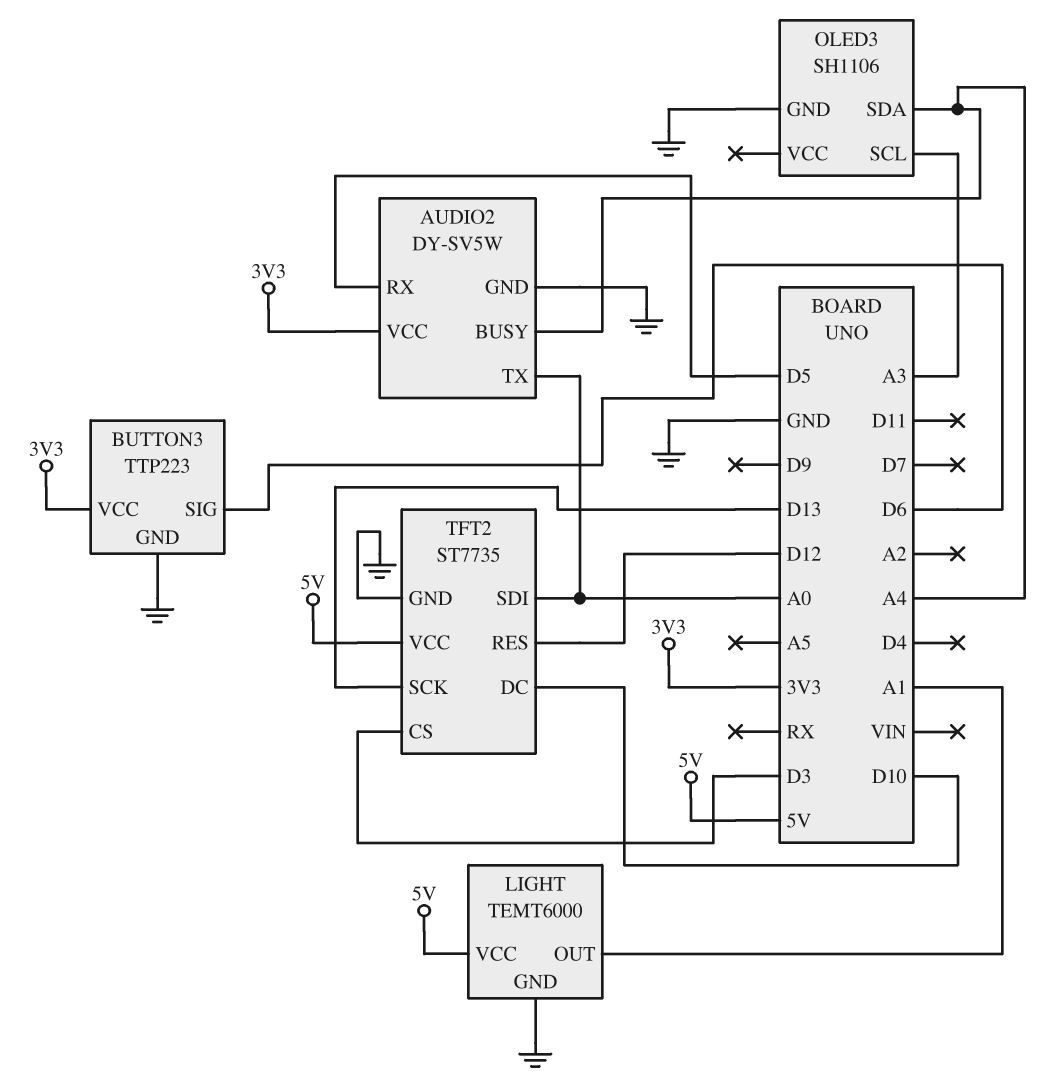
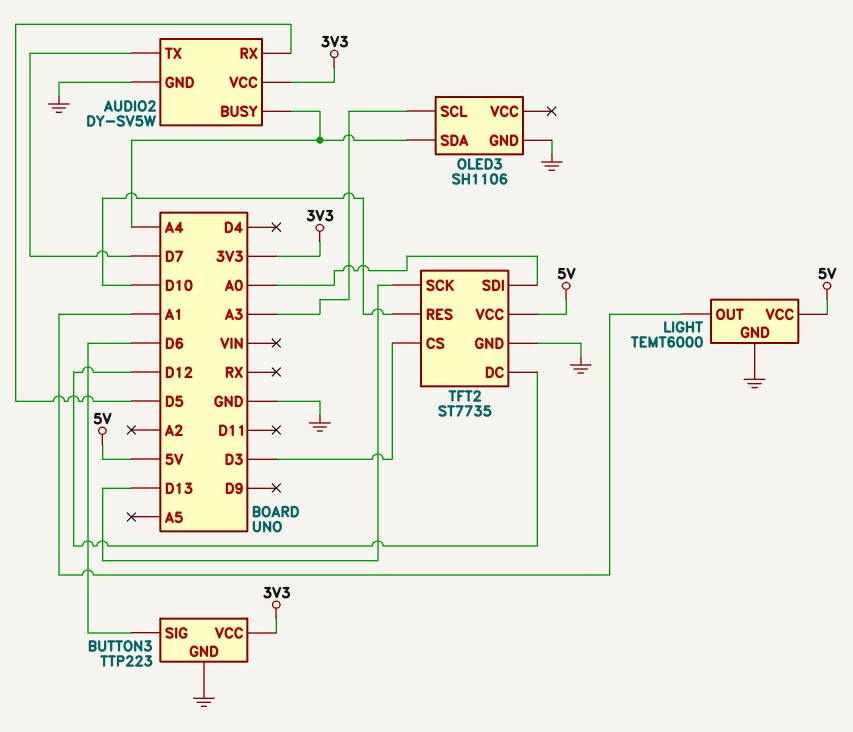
AUDIO2 pin TX: A0 -> D7
TFT2 pin DC: D10 -> D12
TFT2 pin RES: D12 -> D10

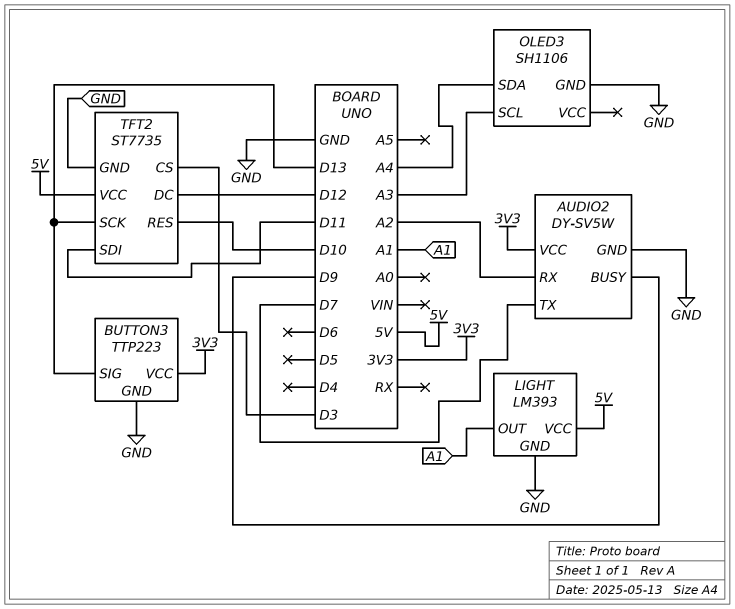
AUDIO2 pin BUSY: A4 -> D9
AUDIO2 pin RX: D5 -> A2
BUTTON3 pin SIG: D6 -> D13
LIGHT: TEMT6000 -> LM393
TFT2 pin SDI: A0 -> D11

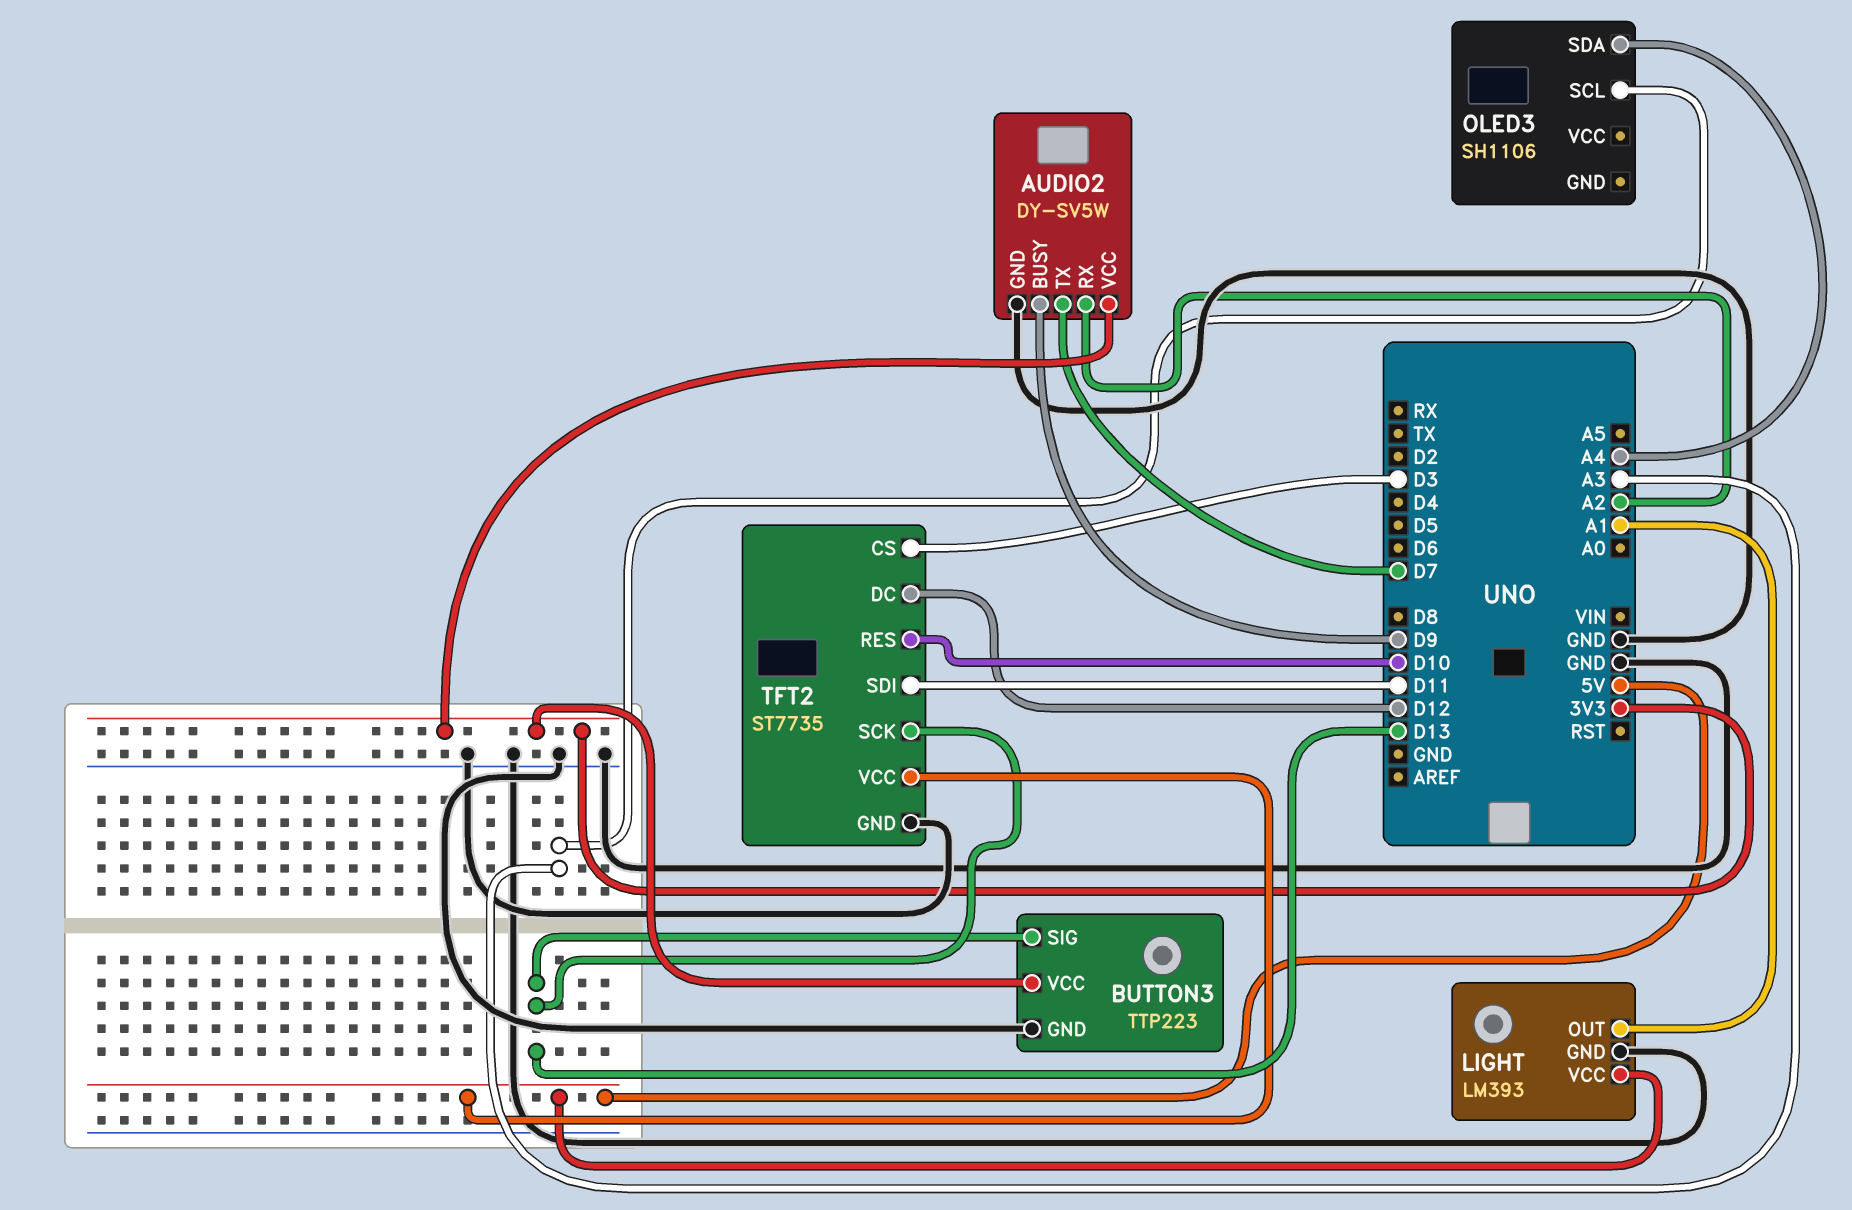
OLED3 pin GND: GND -> none

